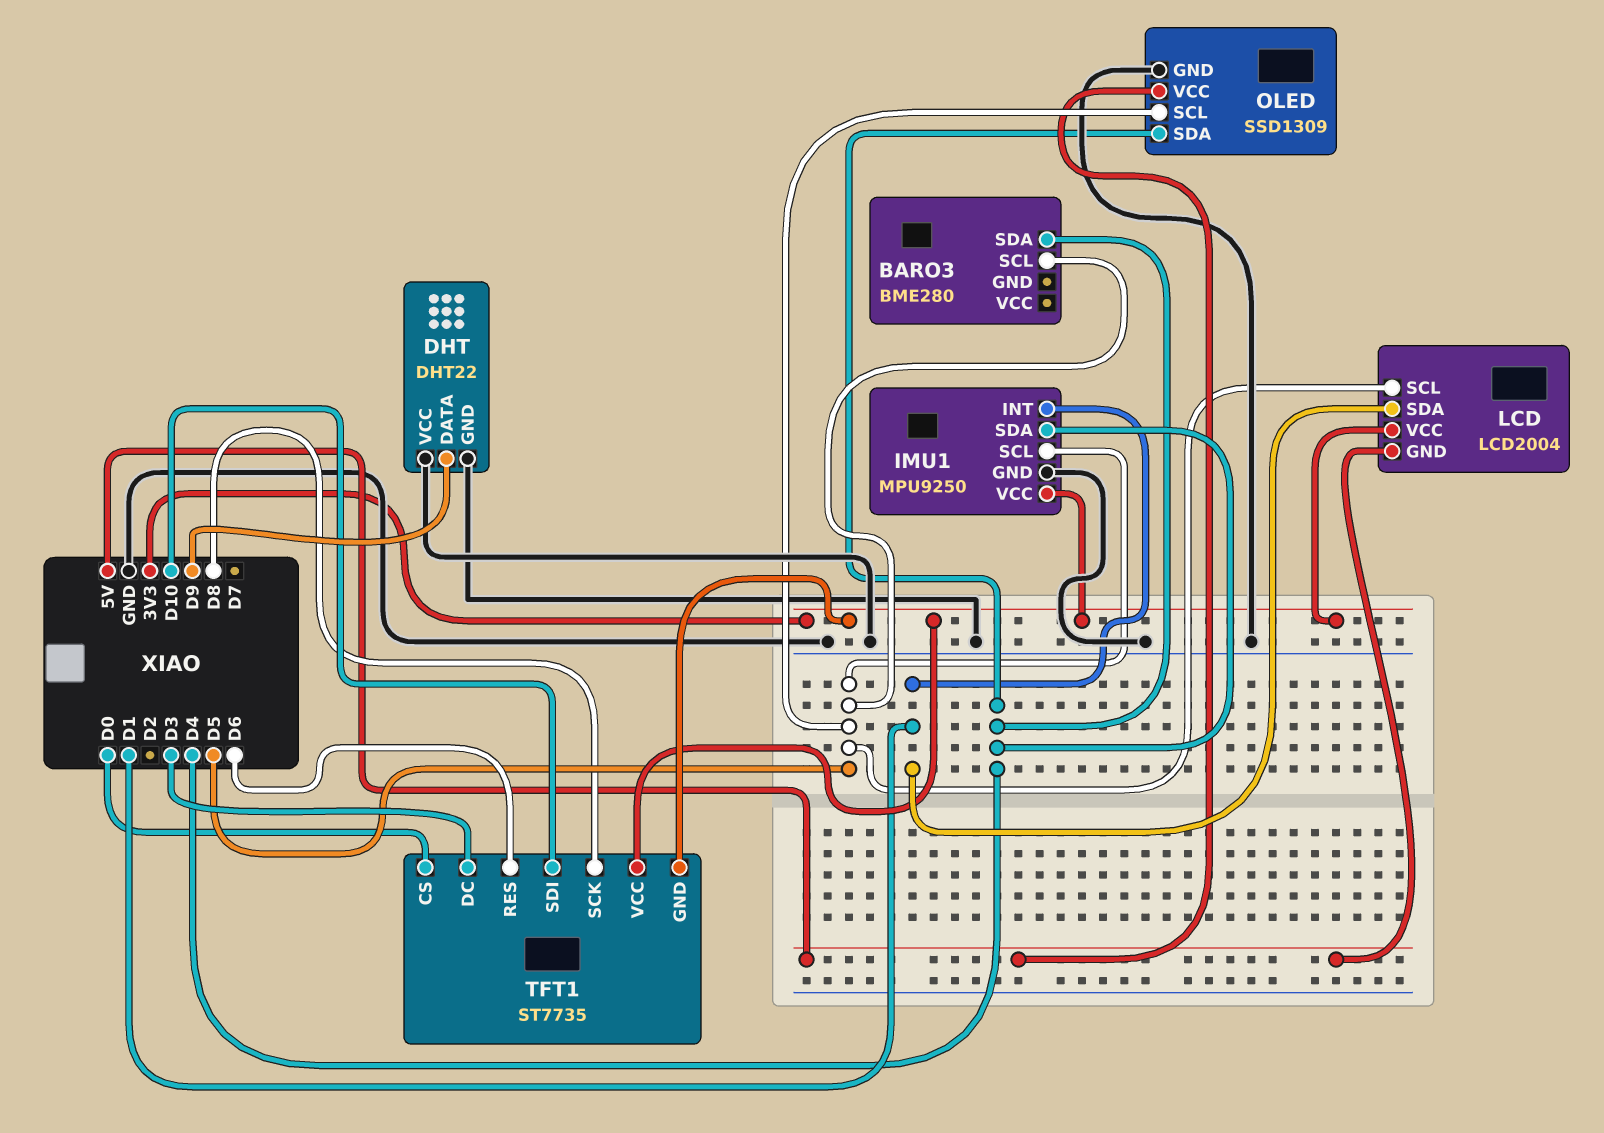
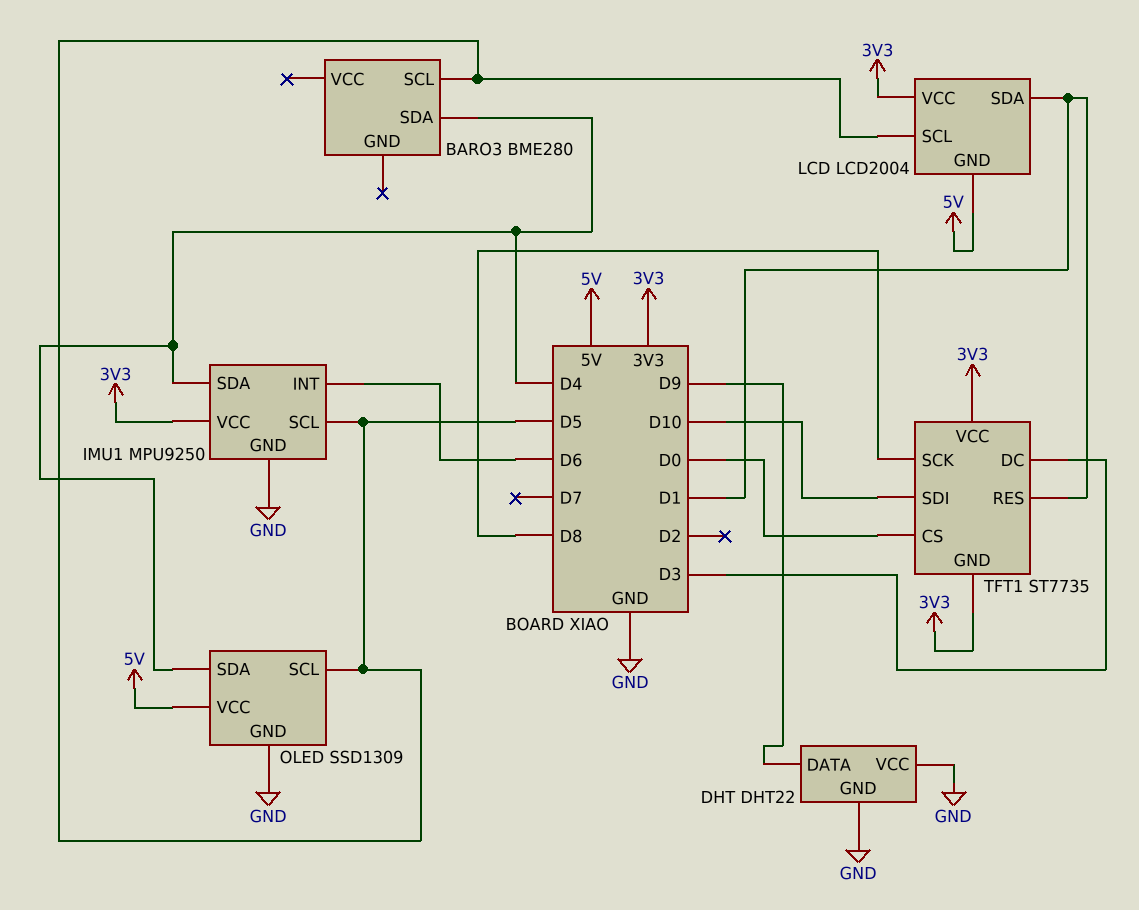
IMU1 pin INT: D1 -> D6
TFT1 pin RES: D6 -> D1

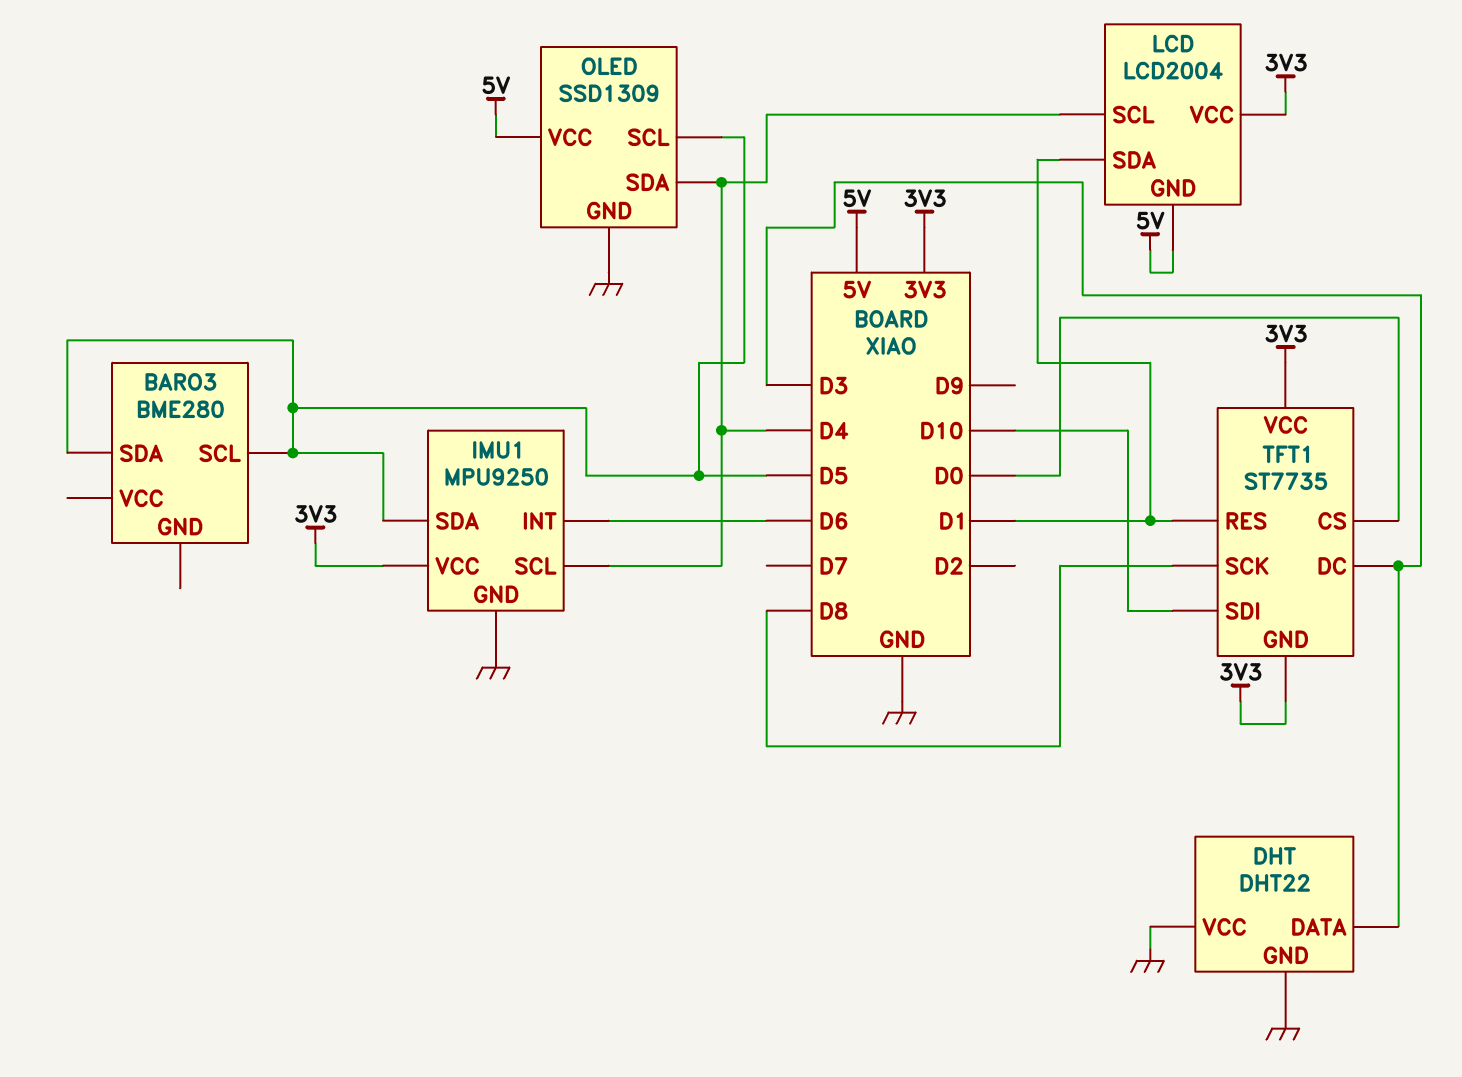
BARO3 pin SDA: D4 -> D5
DHT pin DATA: D9 -> D3
IMU1 pin SCL: D5 -> D4
IMU1 pin SDA: D4 -> D5
LCD pin SCL: D5 -> D4

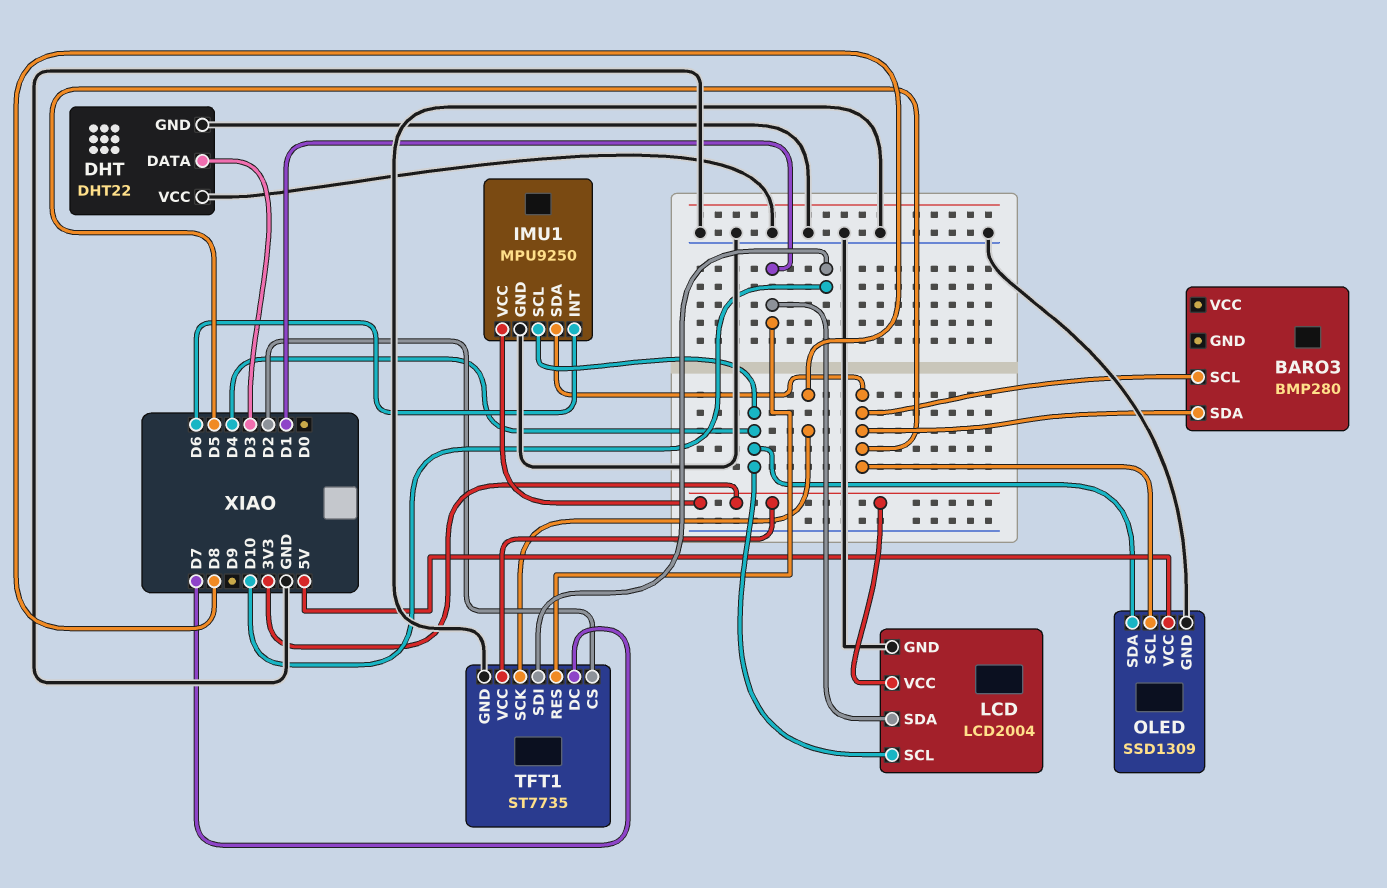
BARO3: BME280 -> BMP280
LCD pin GND: 5V -> GND
TFT1 pin CS: D0 -> D2
TFT1 pin DC: D3 -> D7
TFT1 pin GND: 3V3 -> GND

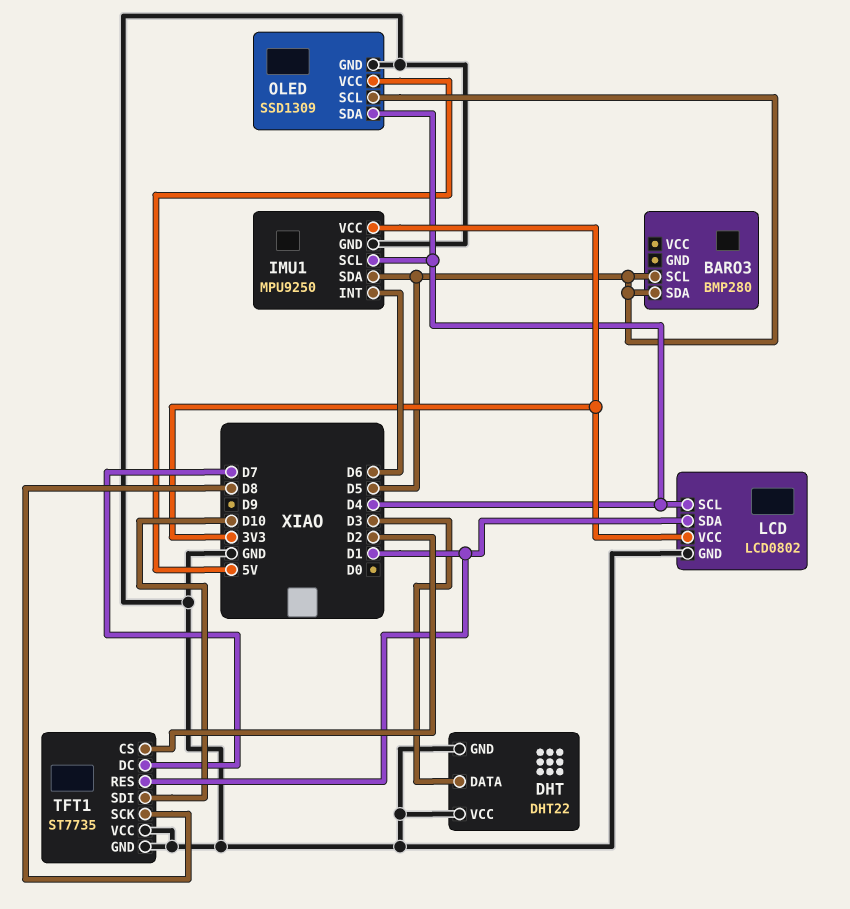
LCD: LCD2004 -> LCD0802
TFT1 pin VCC: 3V3 -> GND

